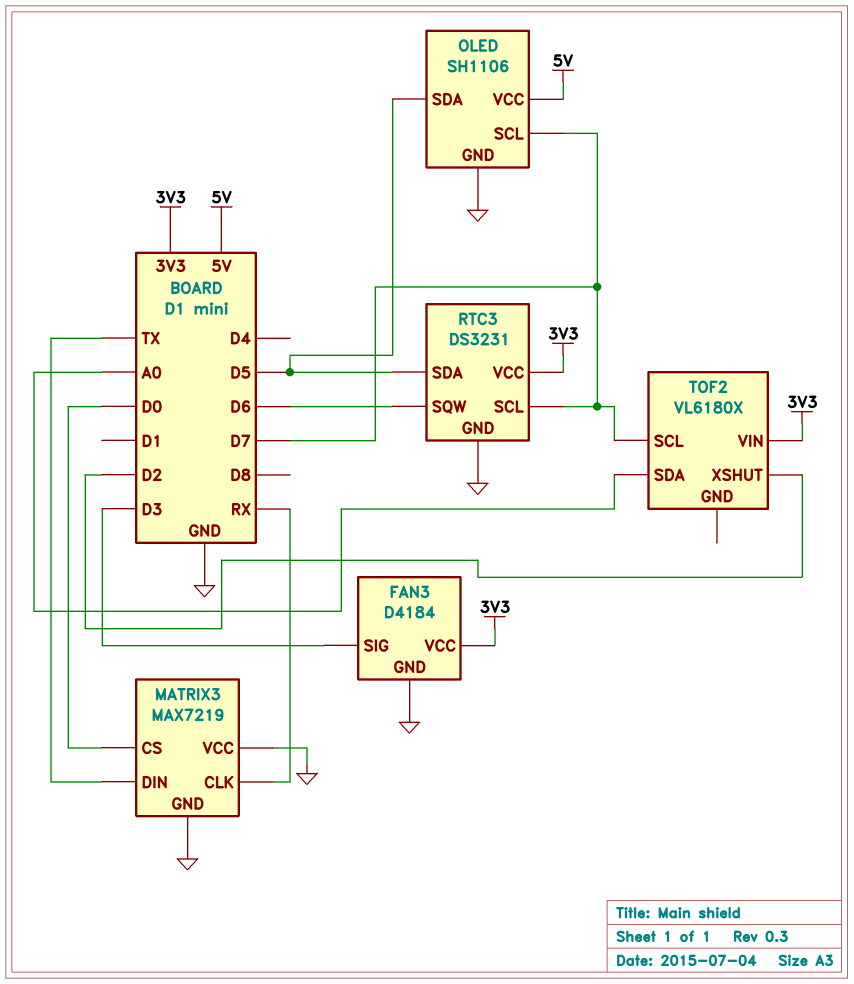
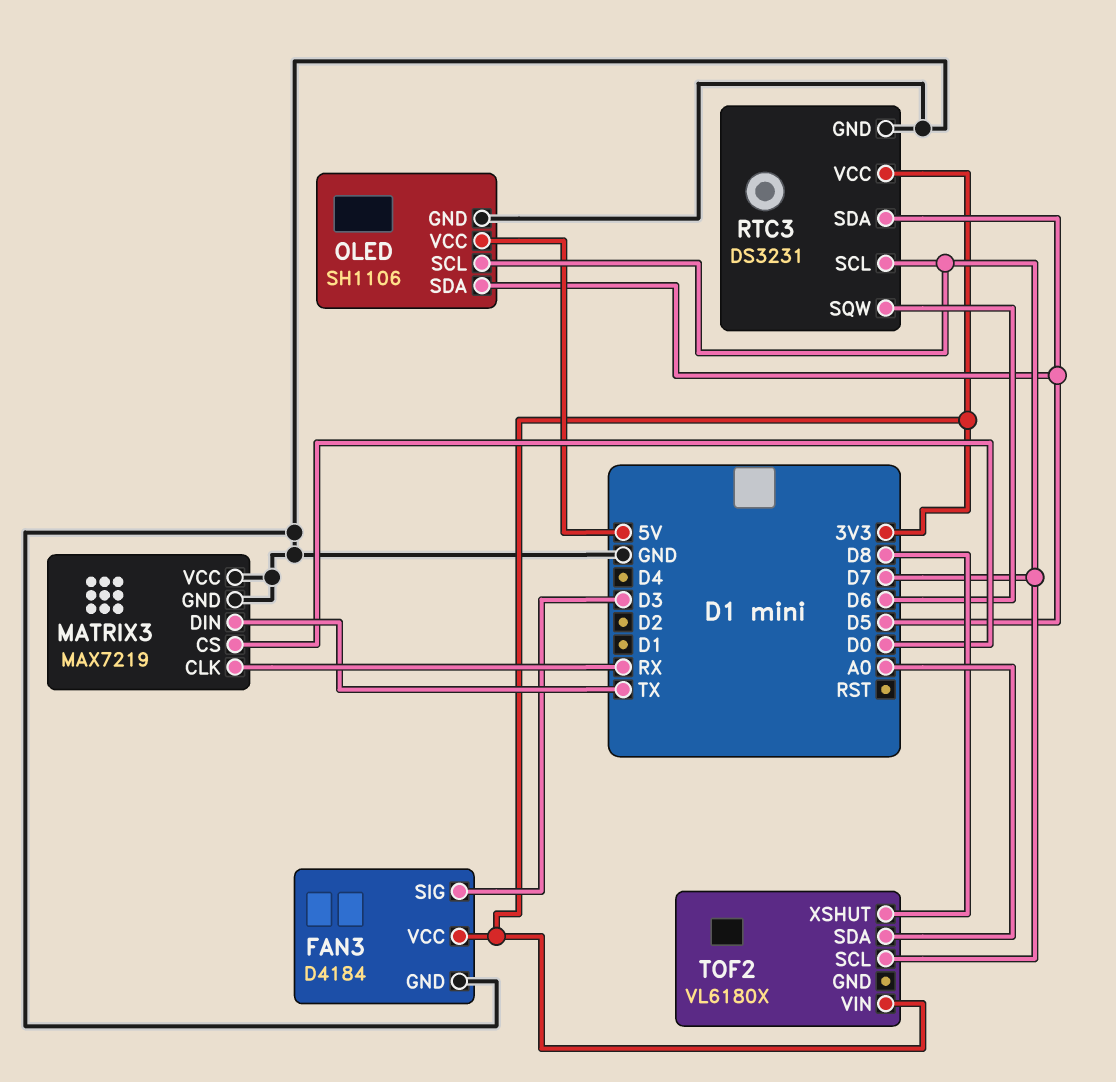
TOF2 pin XSHUT: D2 -> D8

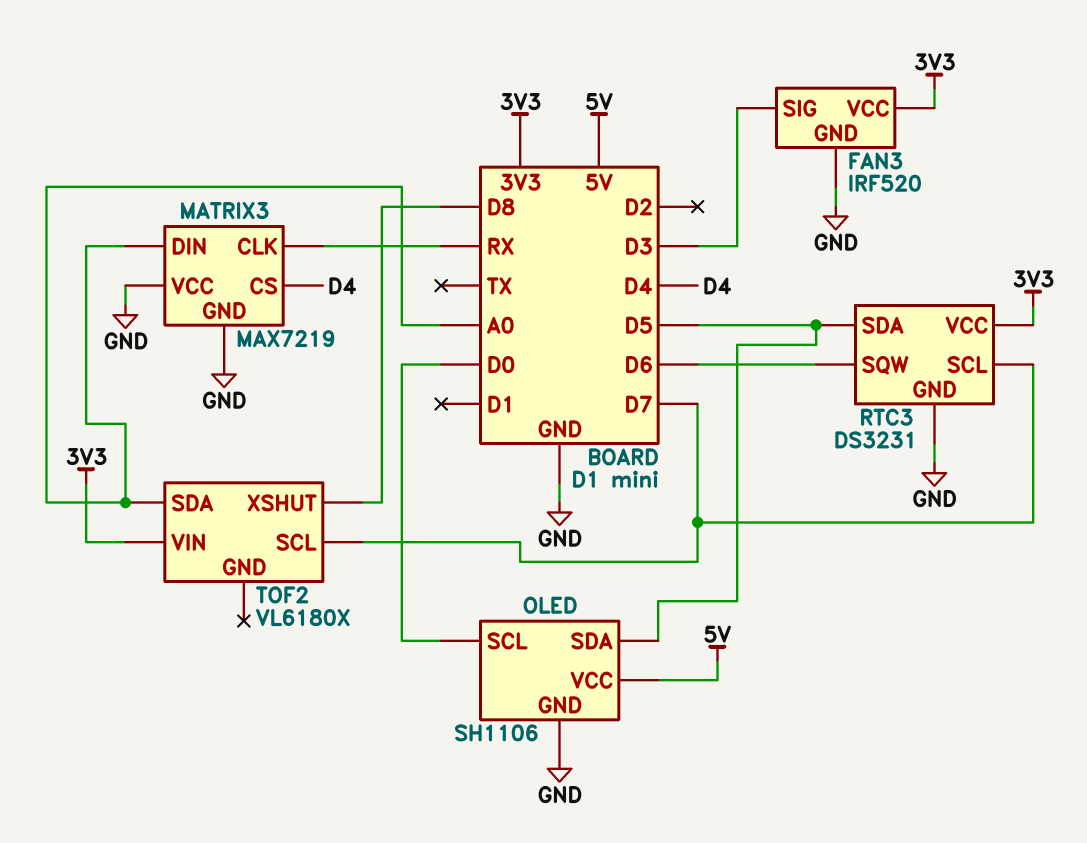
FAN3: D4184 -> IRF520
MATRIX3 pin CS: D0 -> D4
MATRIX3 pin DIN: TX -> A0
OLED pin SCL: D7 -> D0

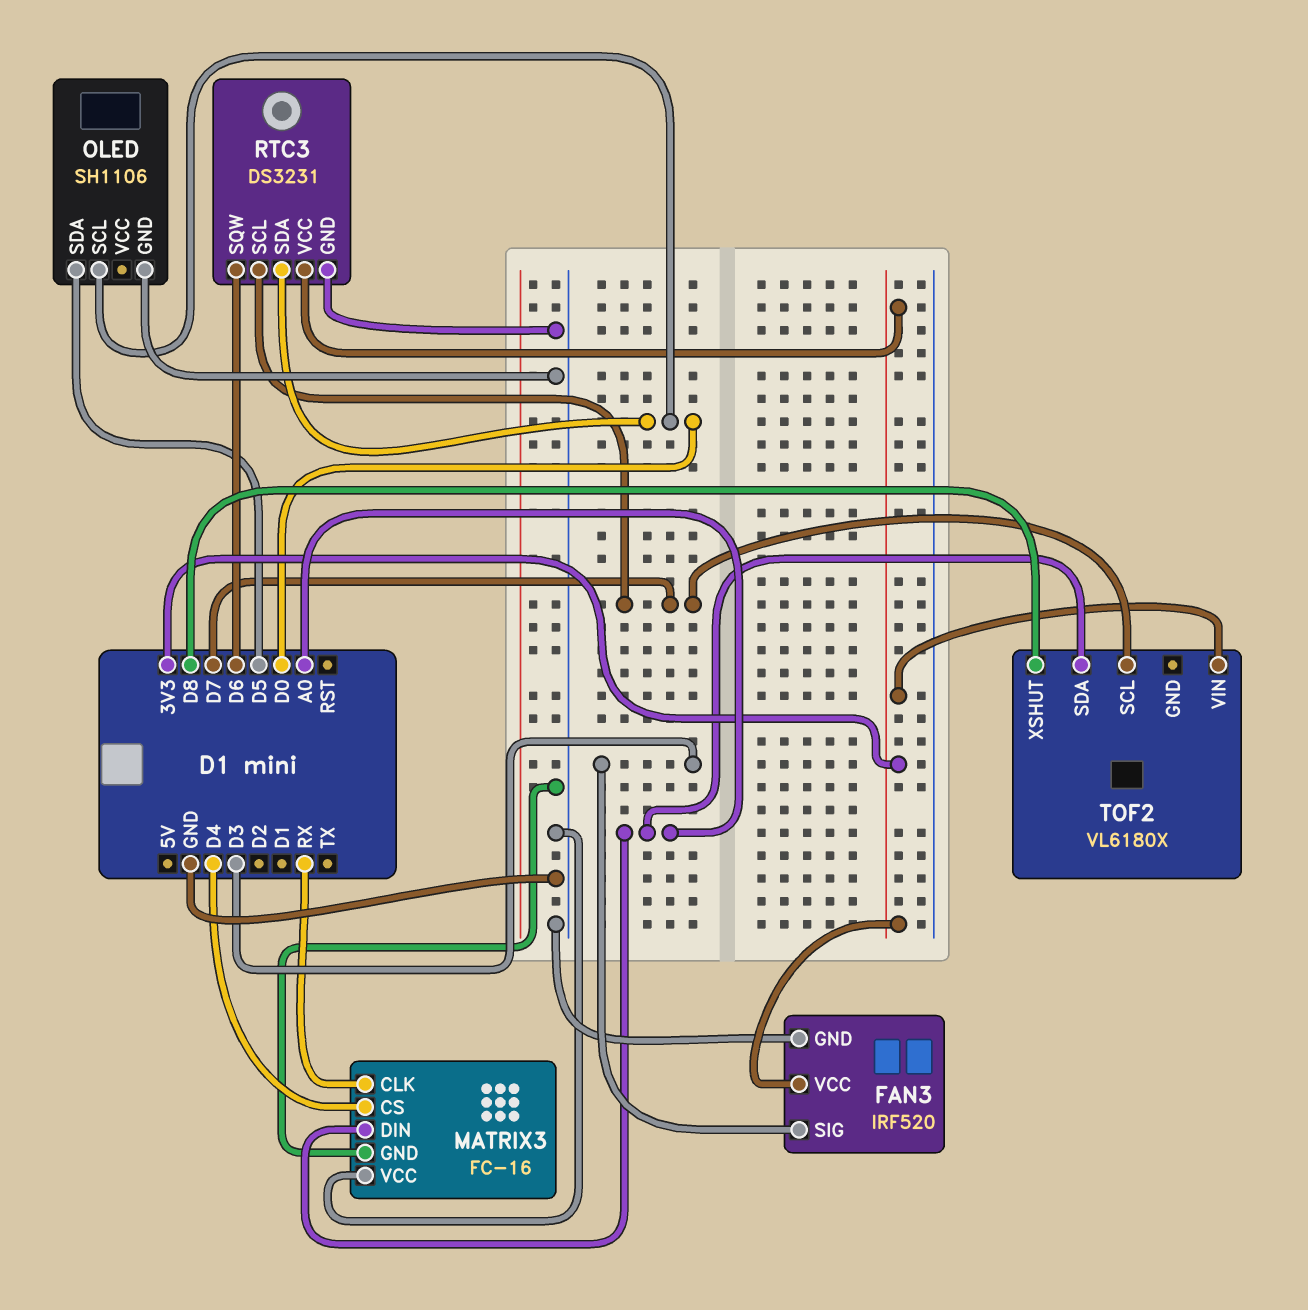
MATRIX3: MAX7219 -> FC-16
OLED pin VCC: 5V -> none
RTC3 pin SDA: D5 -> D0

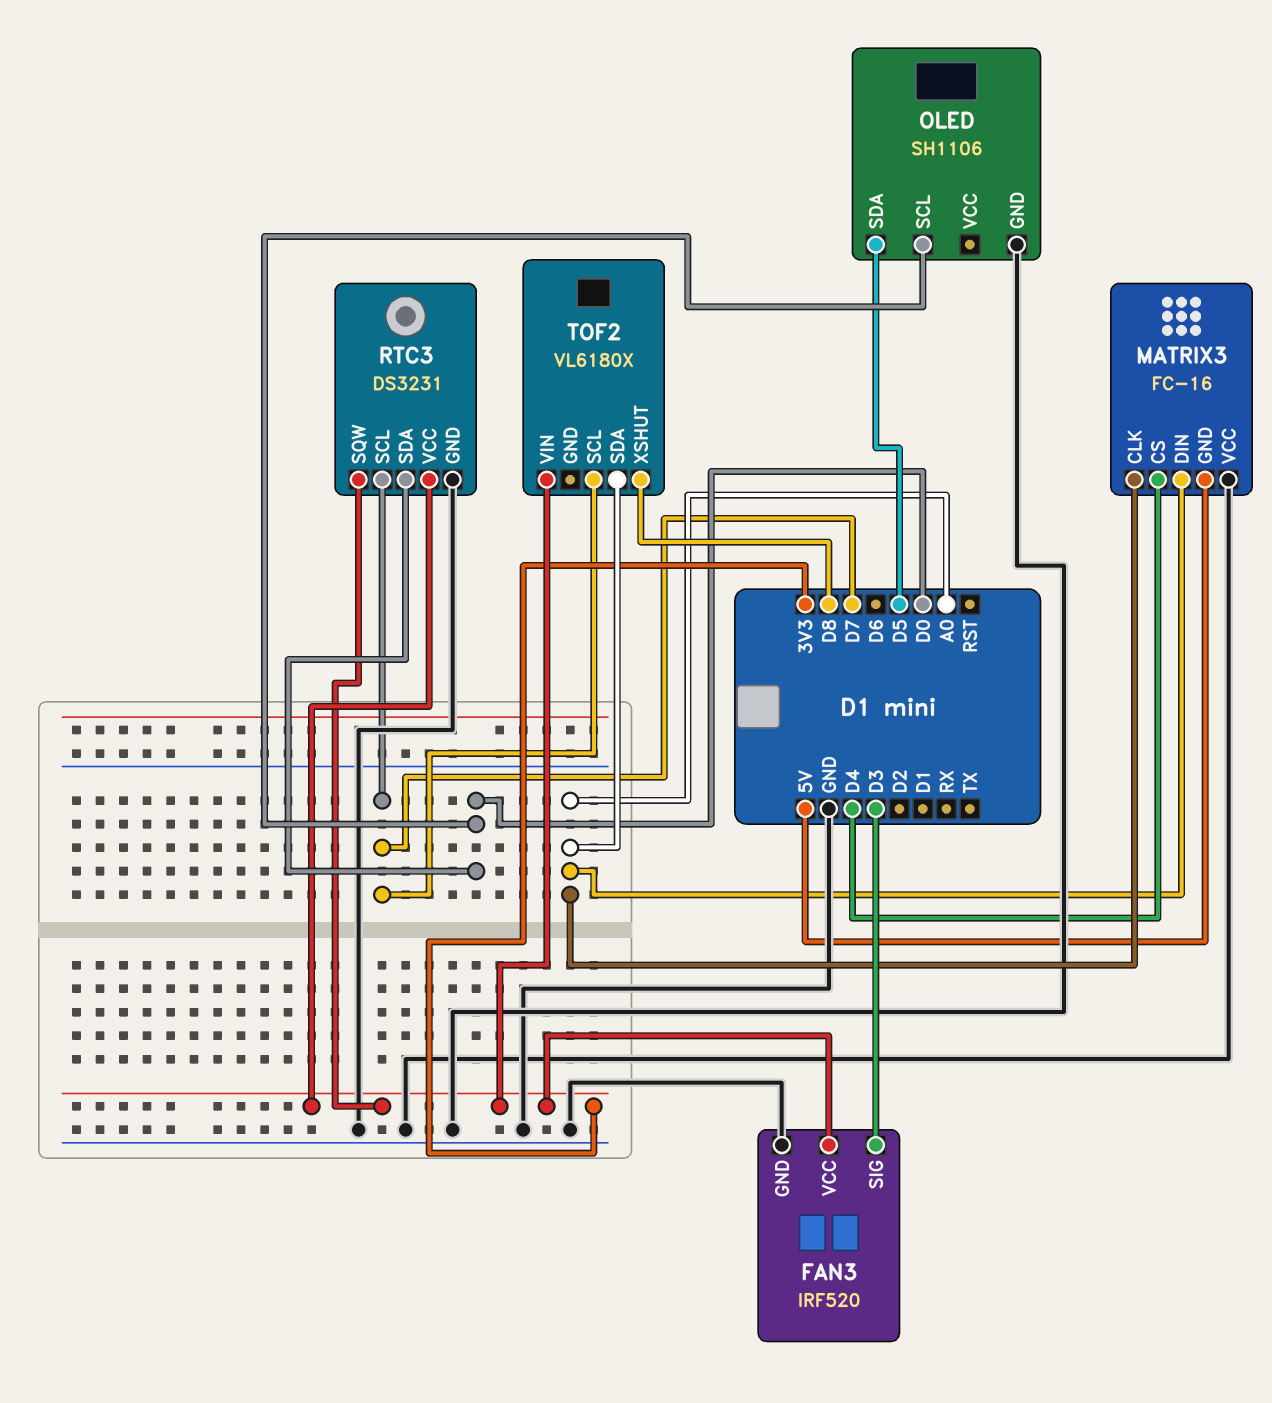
MATRIX3 pin CLK: RX -> A0
MATRIX3 pin GND: GND -> 5V
RTC3 pin SQW: D6 -> 3V3

